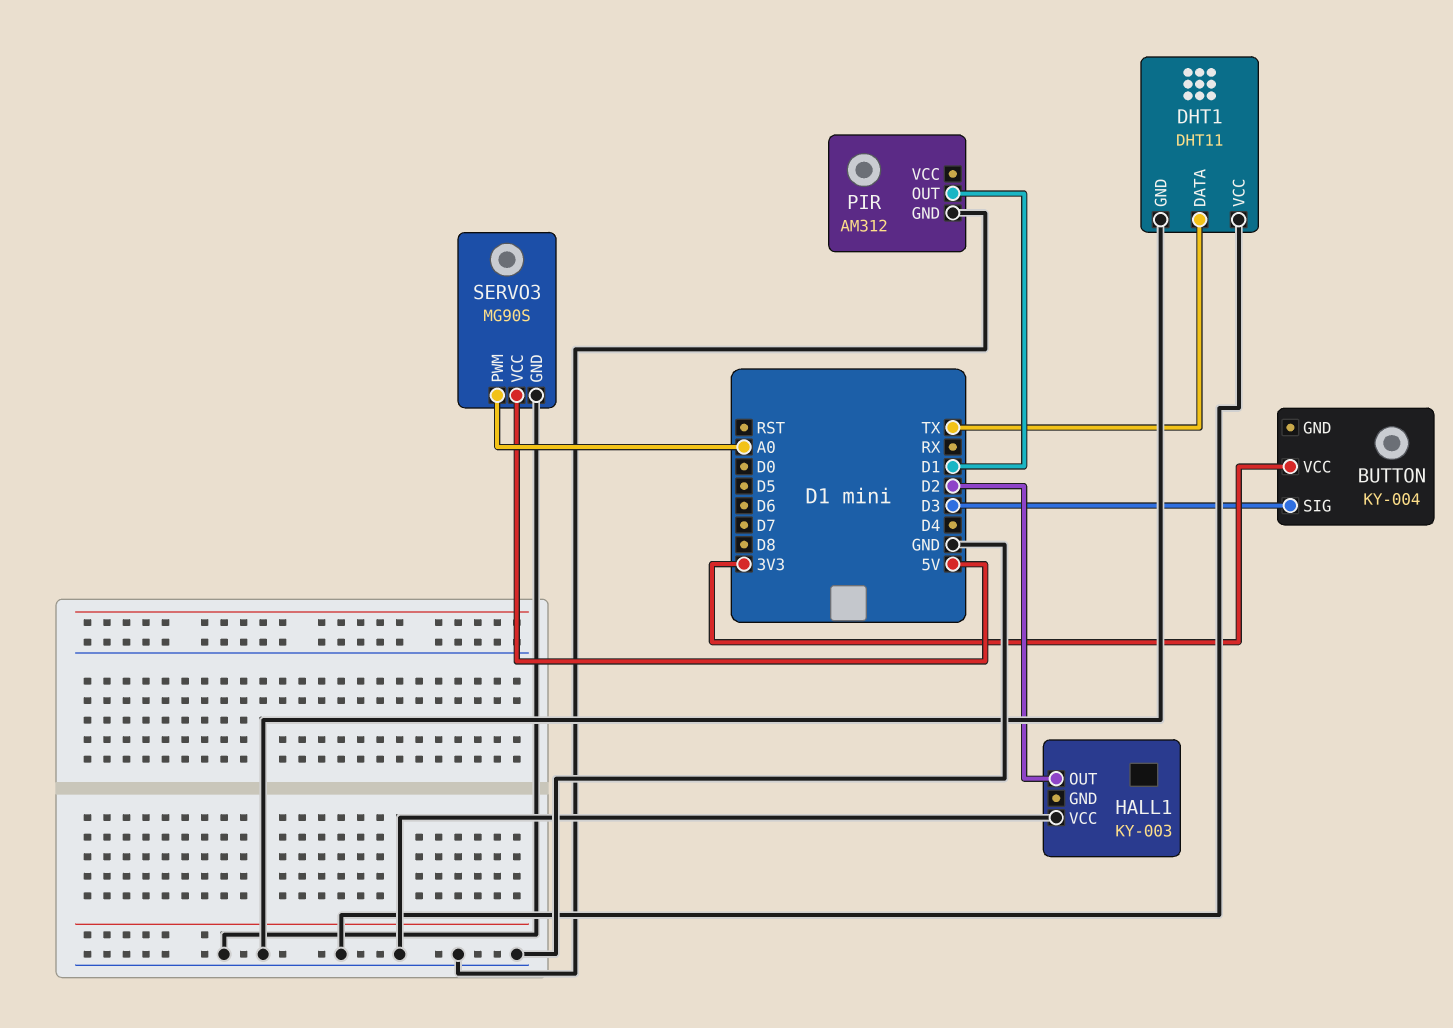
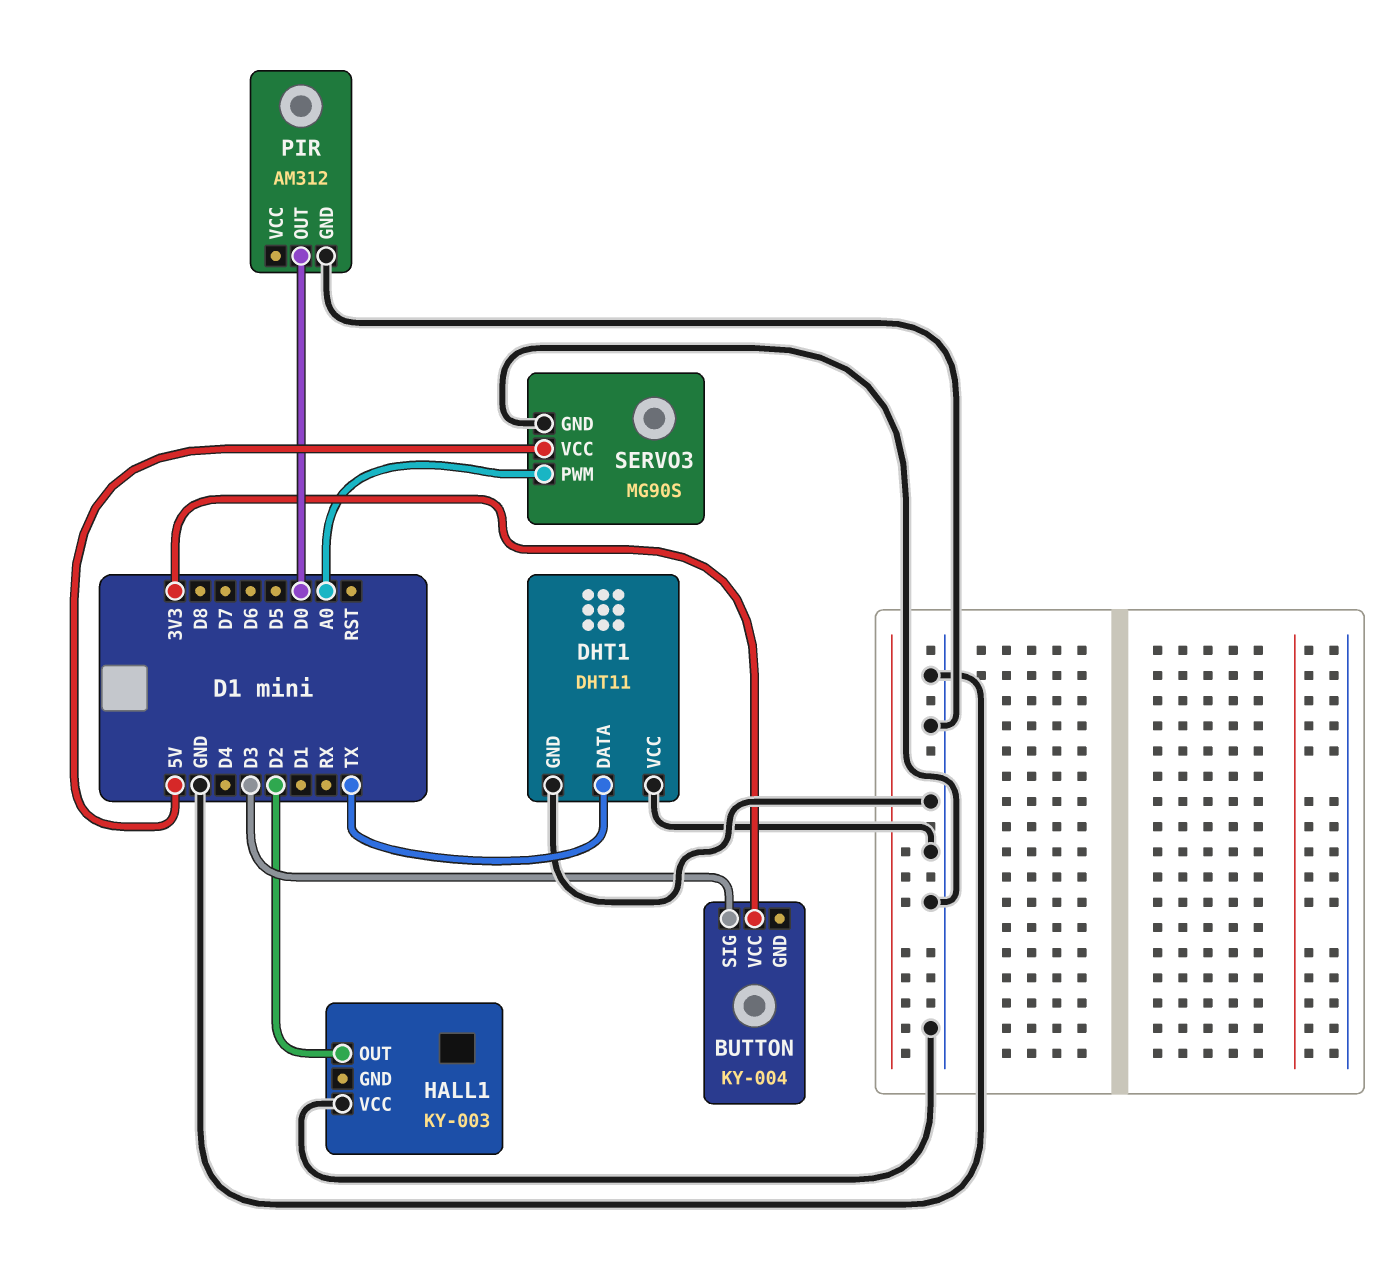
PIR pin OUT: D1 -> D0

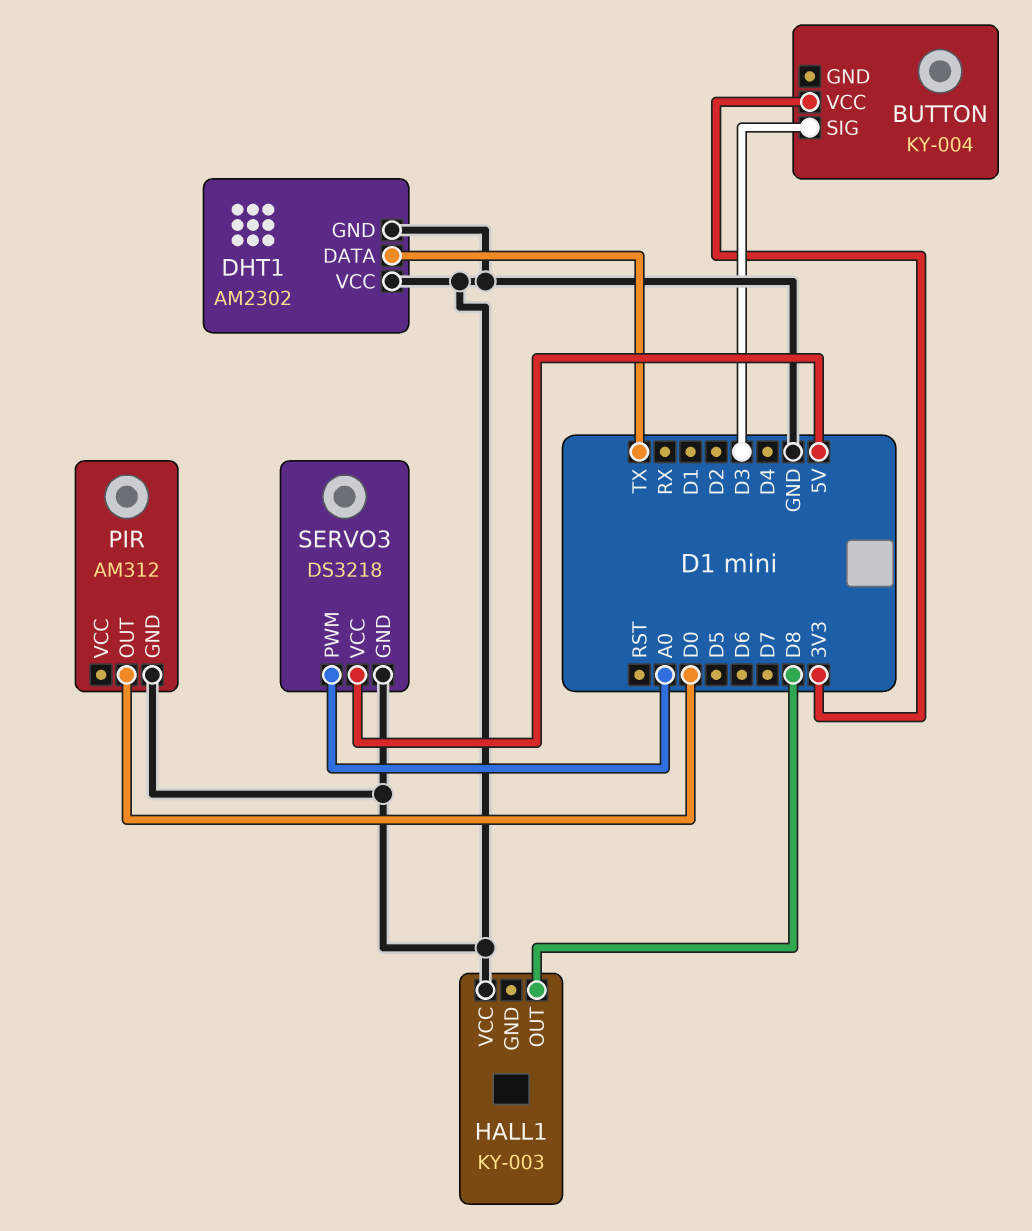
DHT1: DHT11 -> AM2302
HALL1 pin OUT: D2 -> D8
SERVO3: MG90S -> DS3218

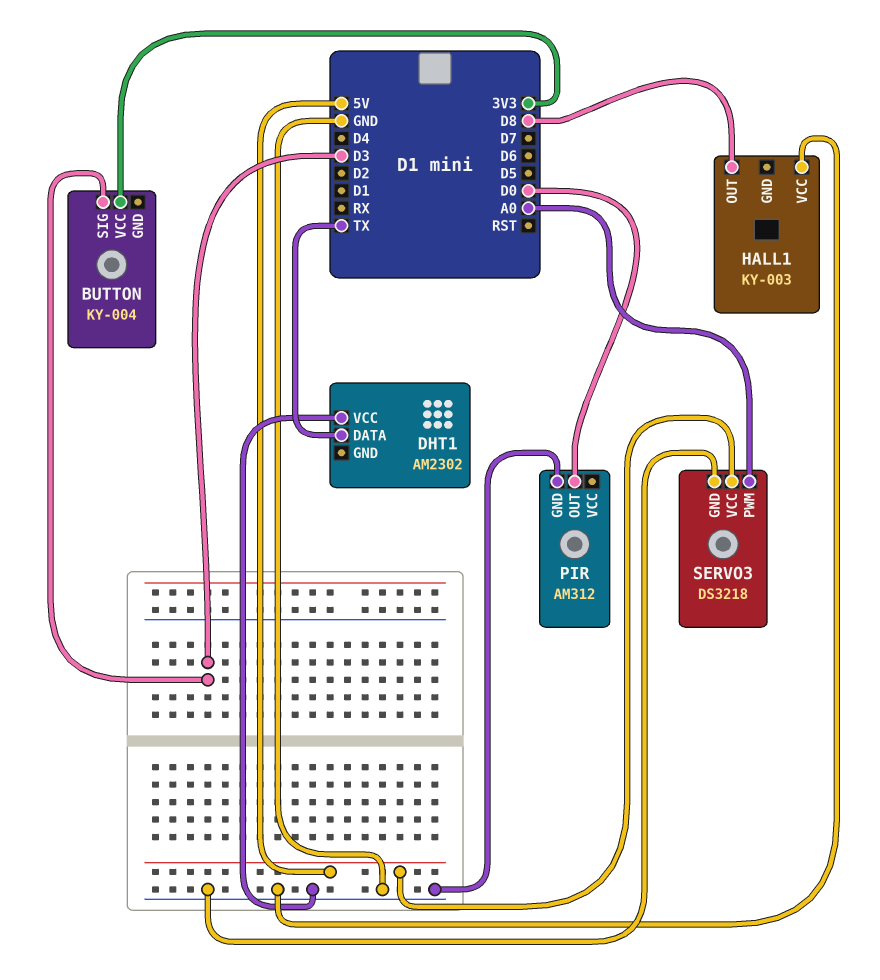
DHT1 pin GND: GND -> none

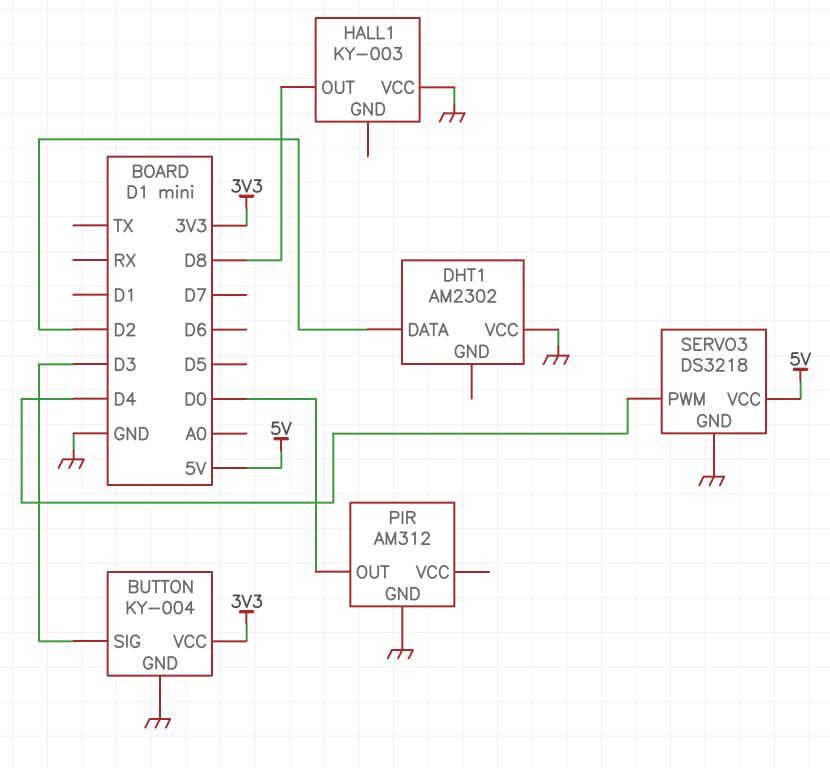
BUTTON pin GND: none -> GND
DHT1 pin DATA: TX -> D2
SERVO3 pin PWM: A0 -> D4

